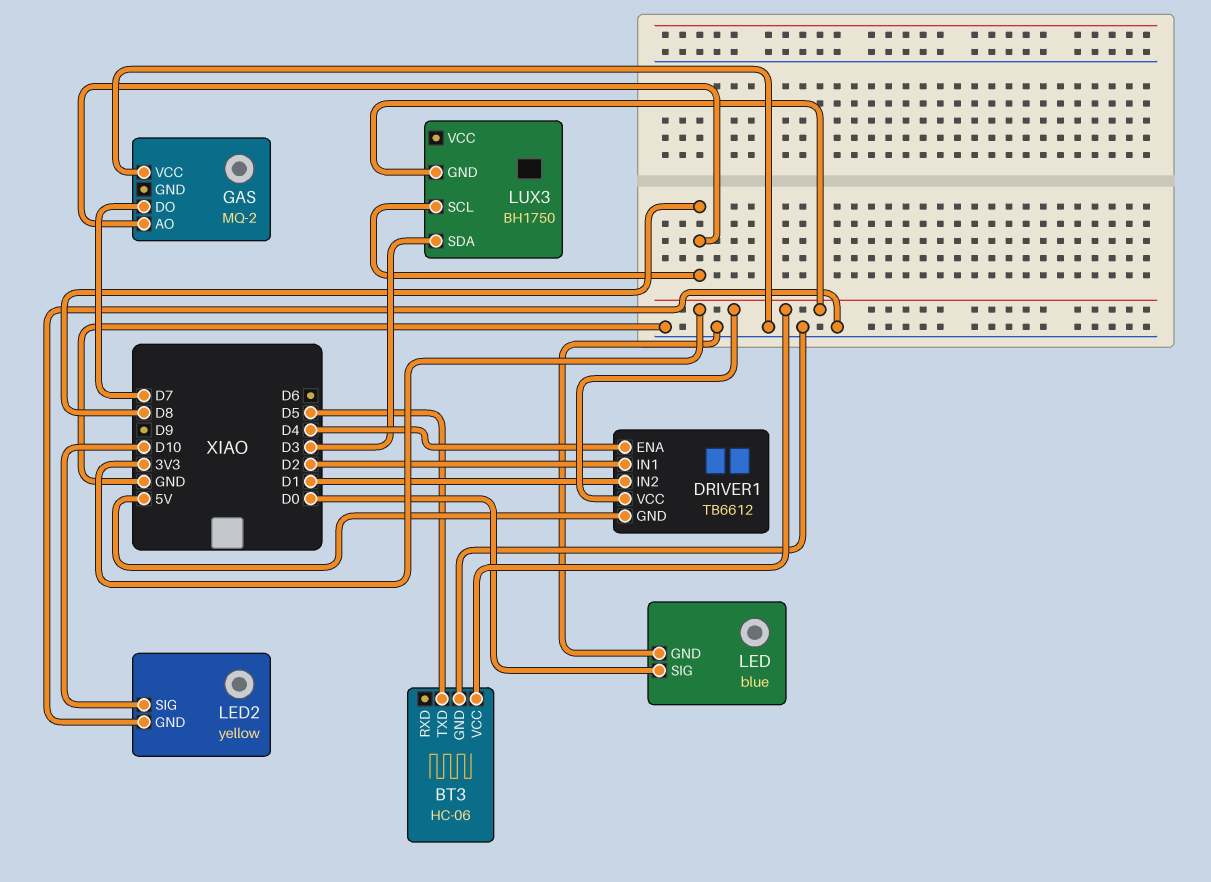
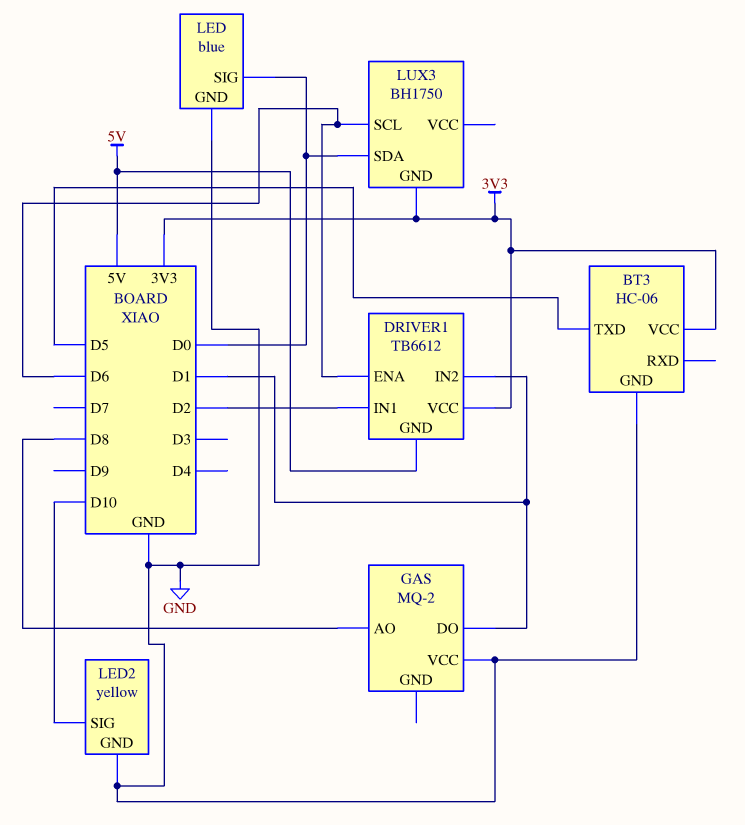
DRIVER1 pin ENA: D4 -> D6
GAS pin DO: D7 -> D1
LUX3 pin SCL: D8 -> D6
LUX3 pin SDA: D3 -> D0

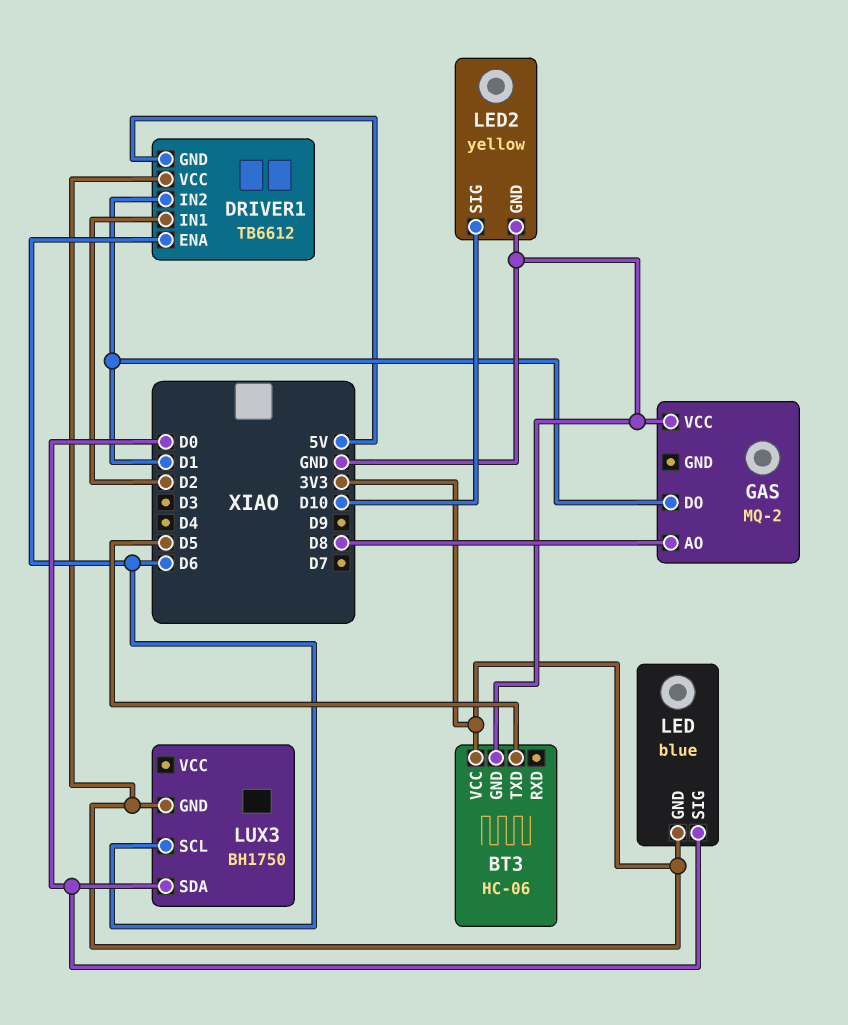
LED pin GND: GND -> 3V3

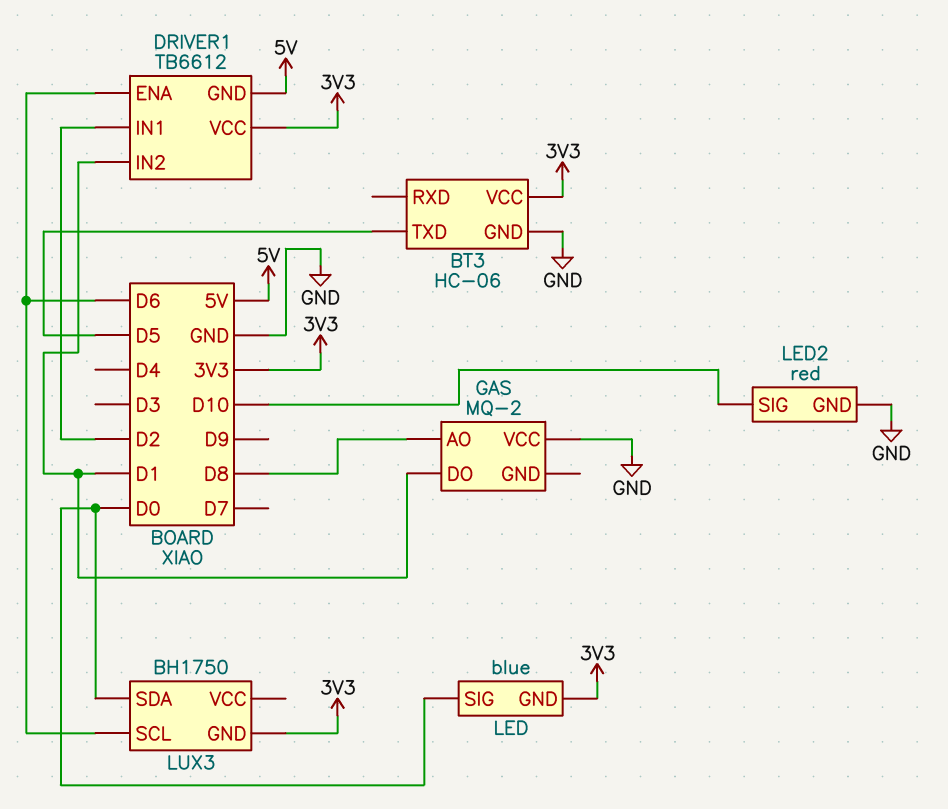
LED2: yellow -> red

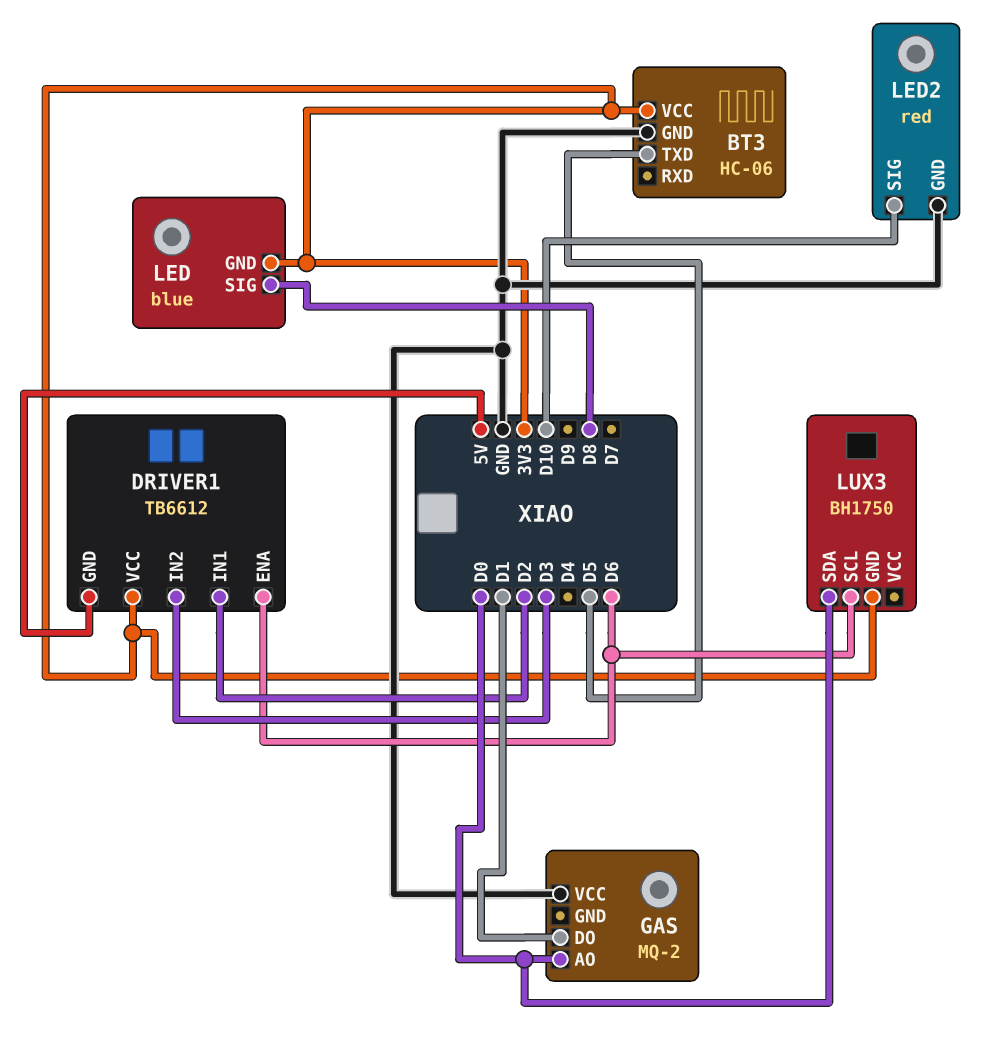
DRIVER1 pin IN2: D1 -> D3
GAS pin AO: D8 -> D0
LED pin SIG: D0 -> D8

